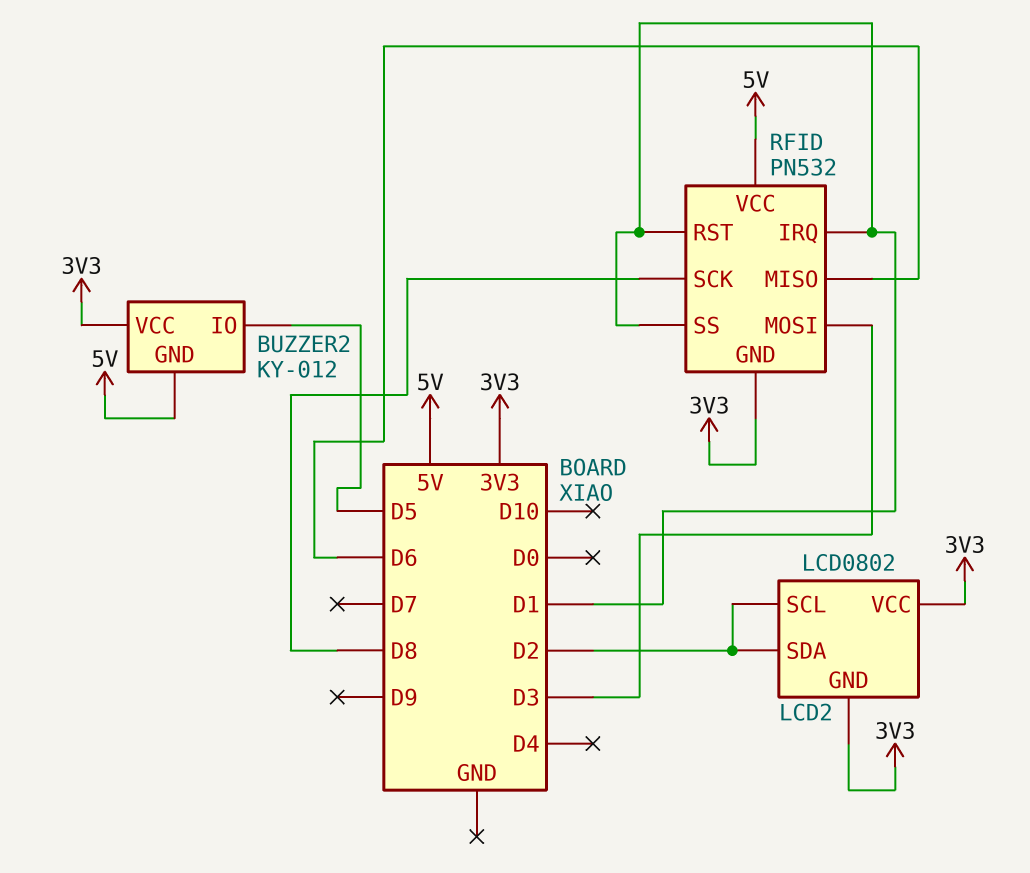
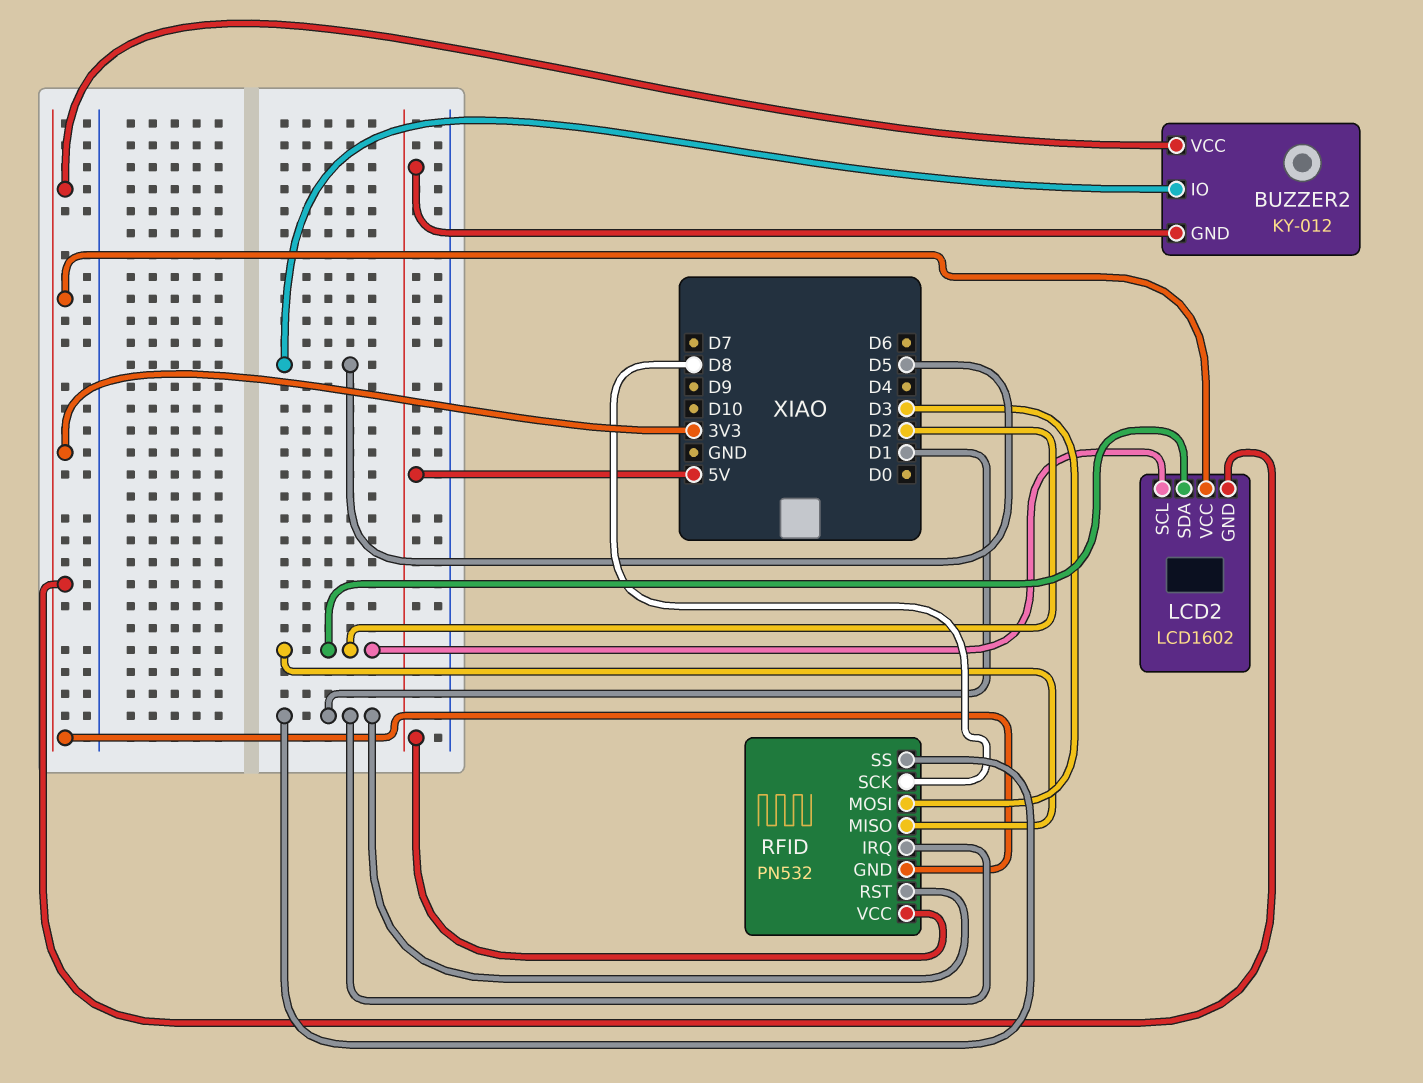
LCD2: LCD0802 -> LCD1602
RFID pin MISO: D6 -> D2

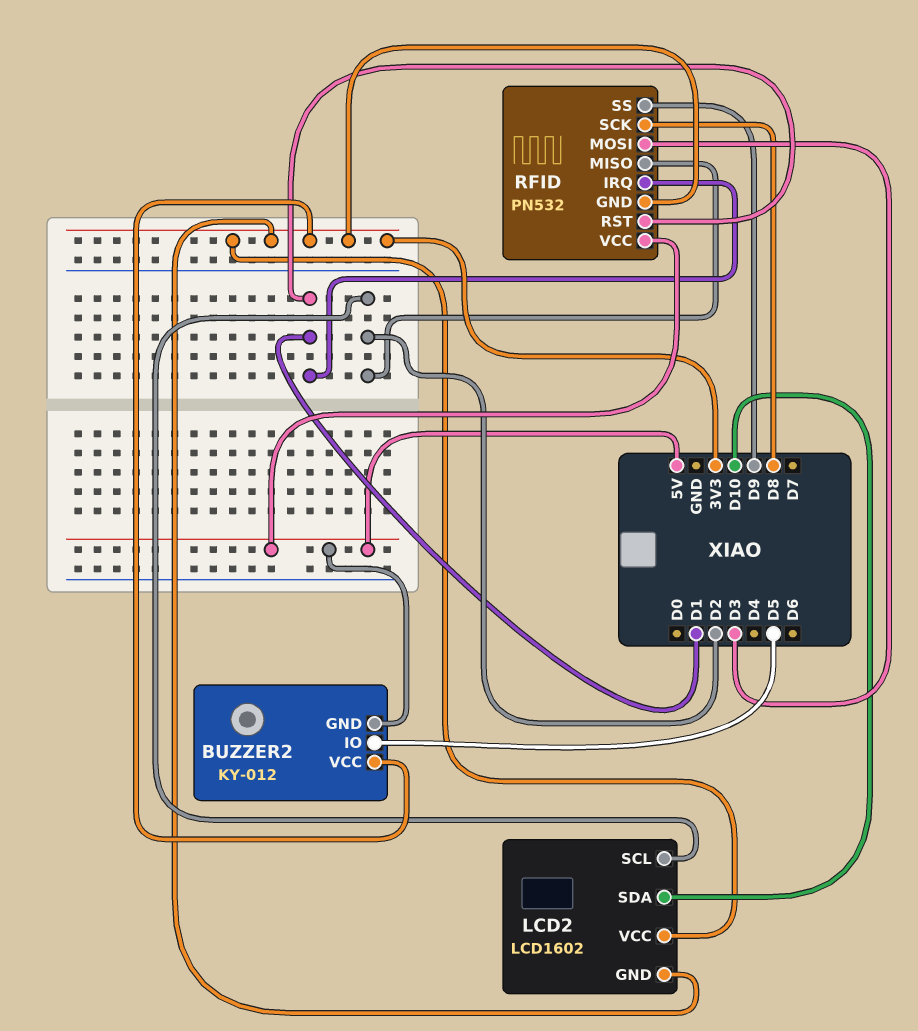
LCD2 pin SDA: D2 -> D10
RFID pin SS: D1 -> D9

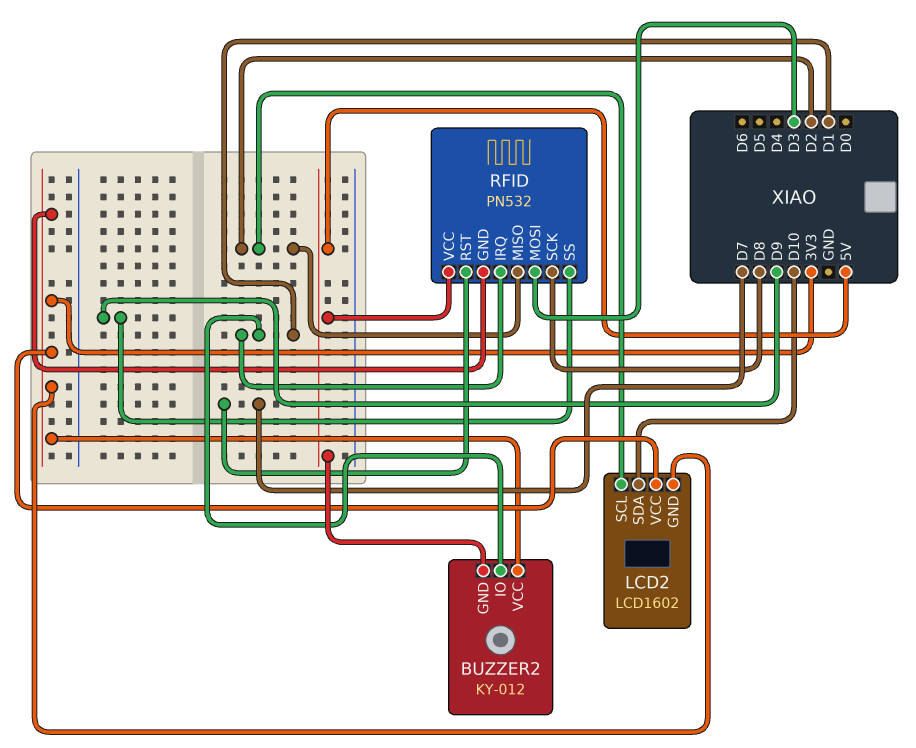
BUZZER2 pin IO: D5 -> D1
RFID pin RST: D1 -> D7

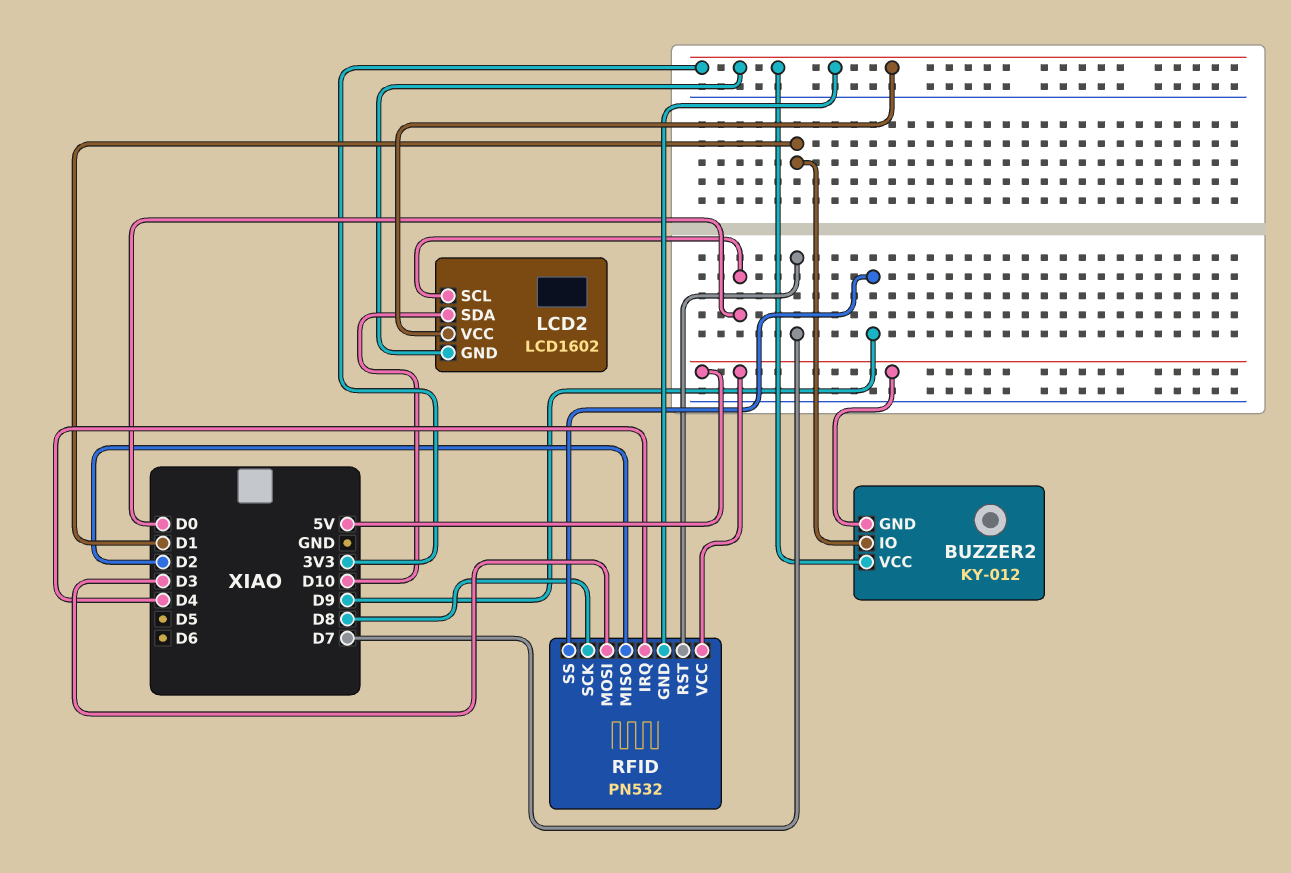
LCD2 pin SCL: D2 -> D0
RFID pin IRQ: D1 -> D4

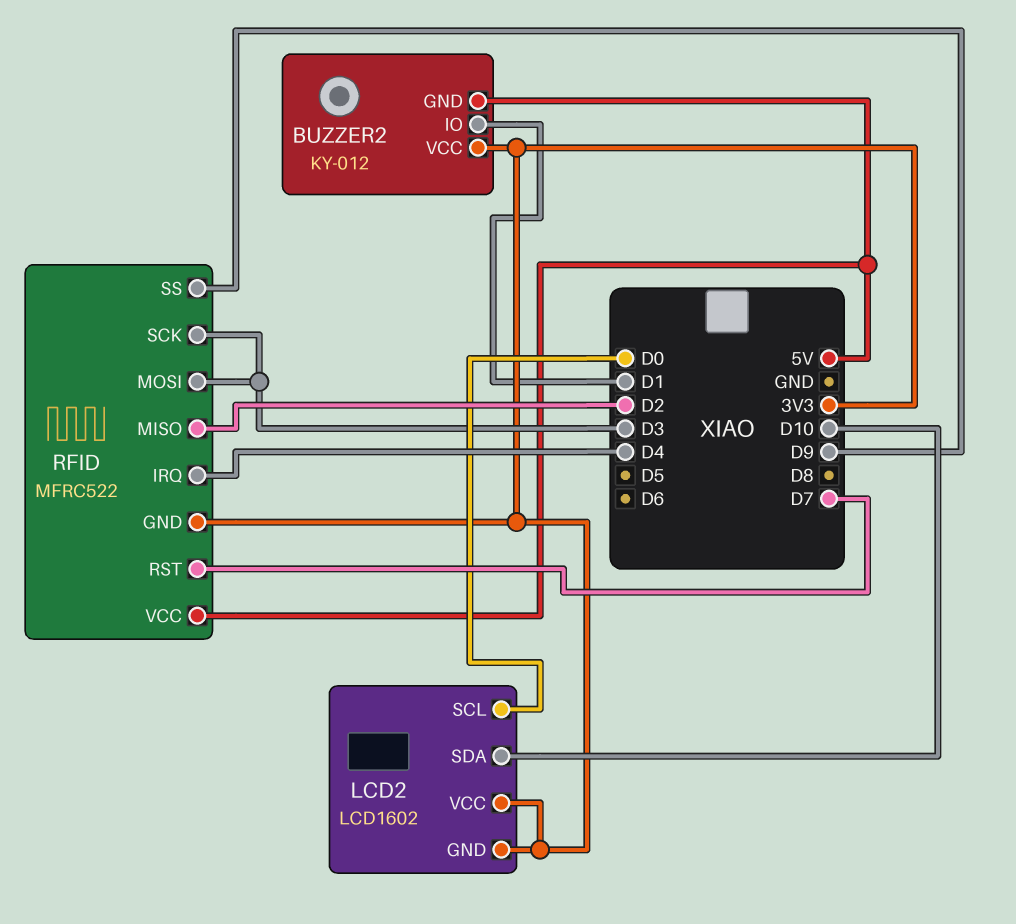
RFID: PN532 -> MFRC522
RFID pin SCK: D8 -> D3

